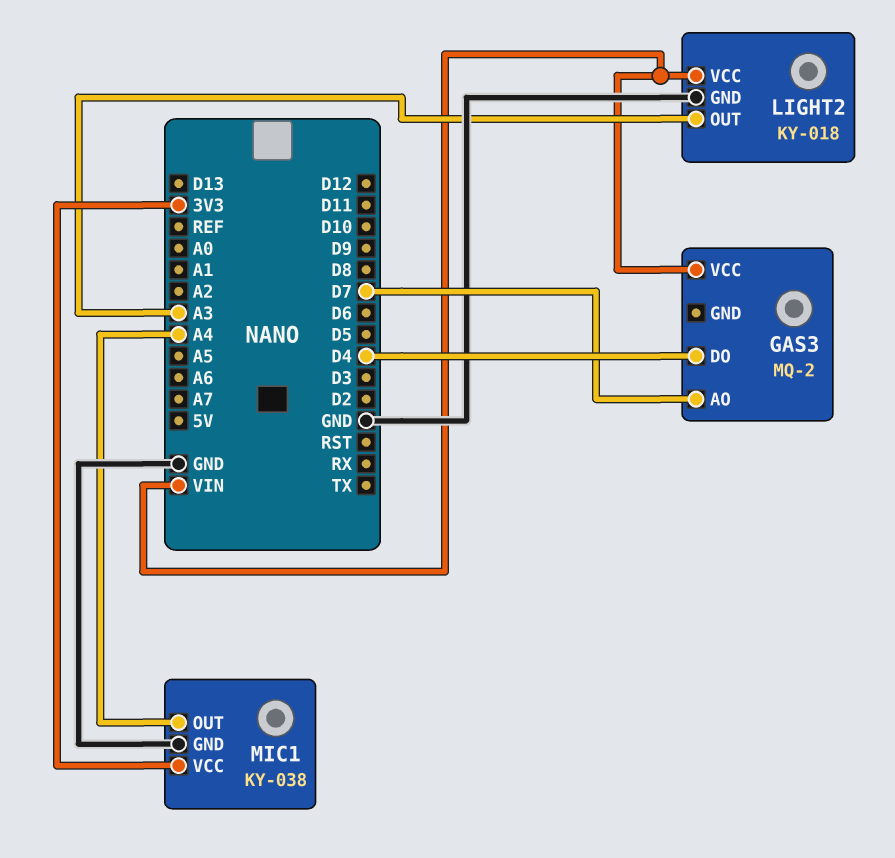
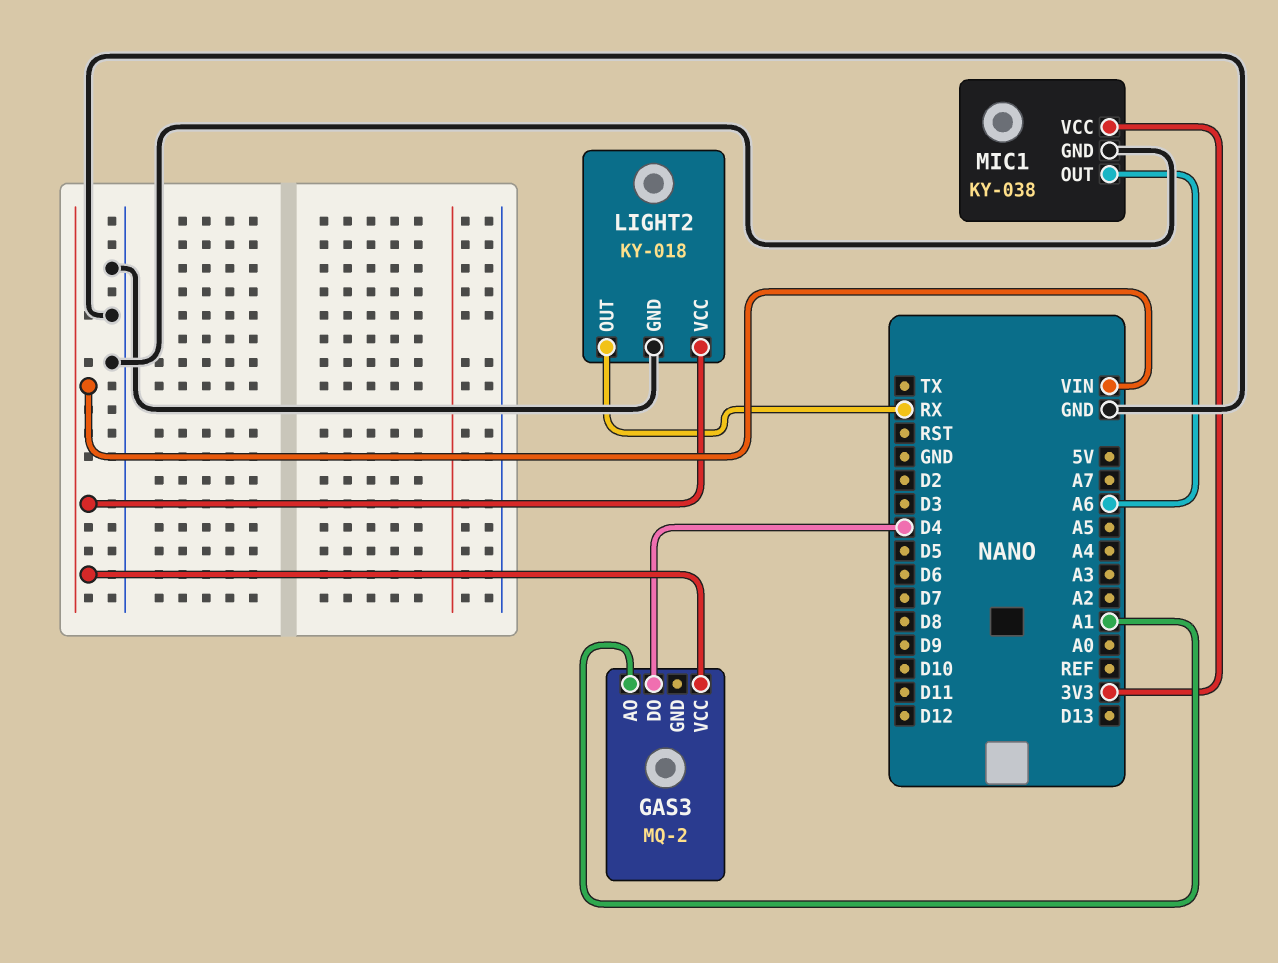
GAS3 pin AO: D7 -> A1
LIGHT2 pin OUT: A3 -> RX
MIC1 pin OUT: A4 -> A6

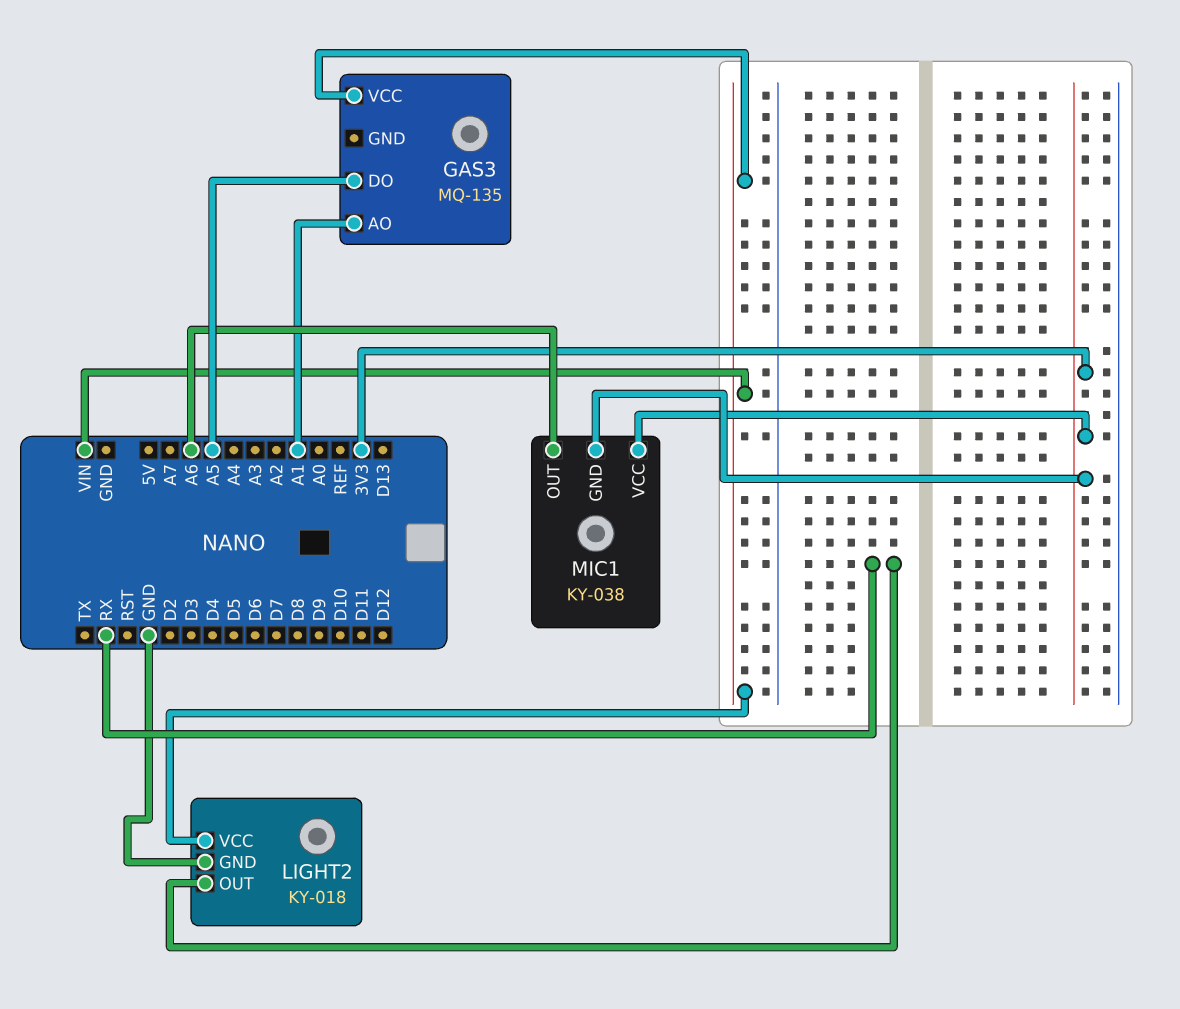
GAS3: MQ-2 -> MQ-135
GAS3 pin DO: D4 -> A5
MIC1 pin GND: GND -> 3V3

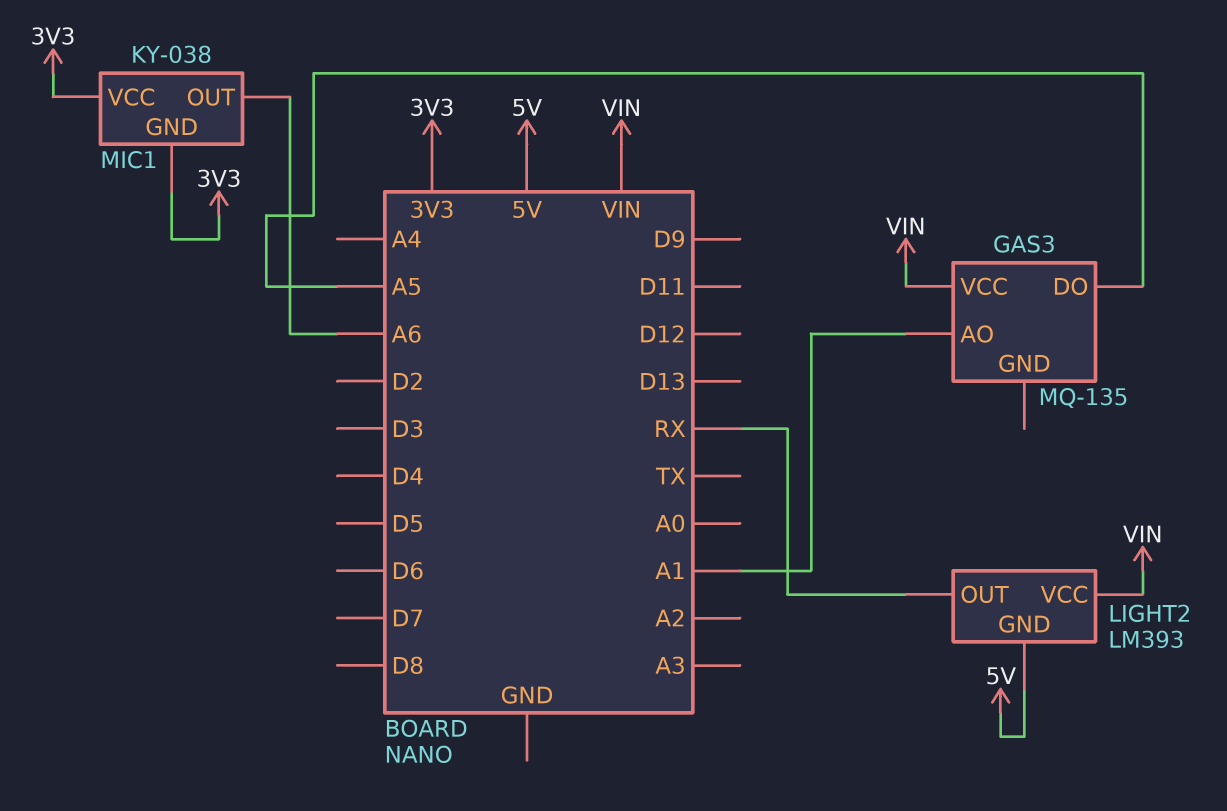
LIGHT2: KY-018 -> LM393
LIGHT2 pin GND: GND -> 5V

